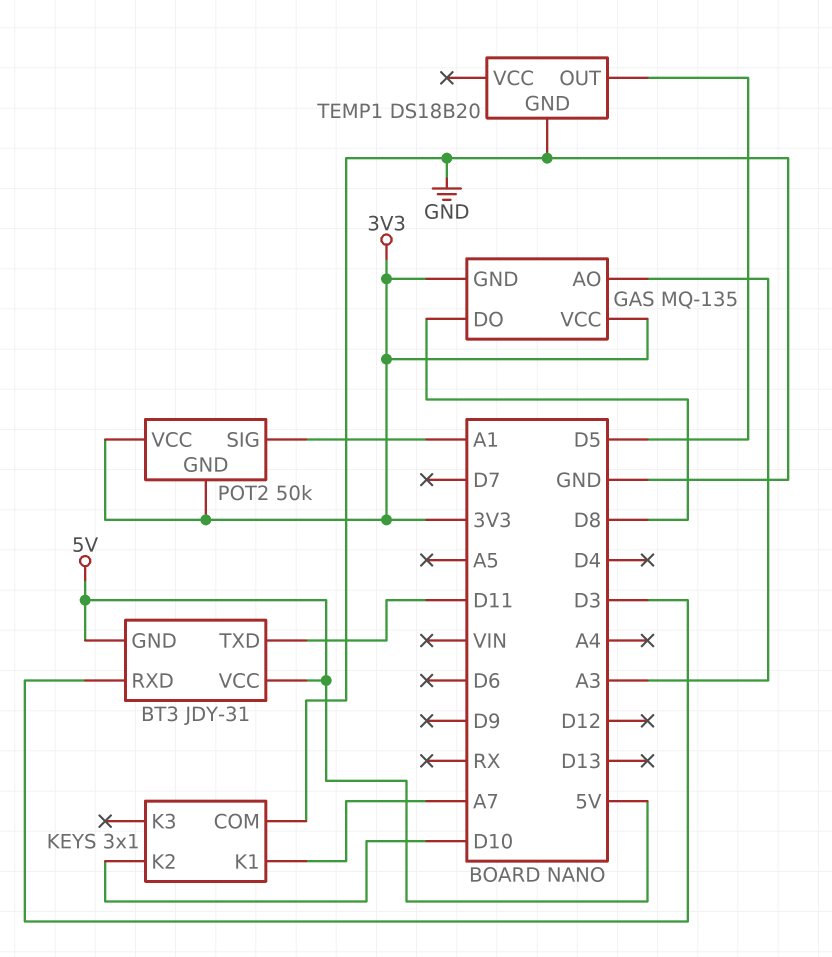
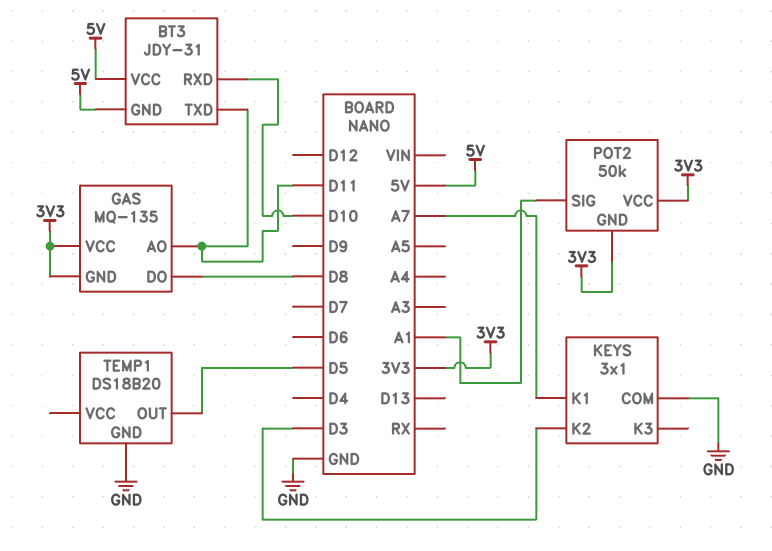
BT3 pin RXD: D3 -> D10
GAS pin AO: A3 -> D11
KEYS pin K2: D10 -> D3

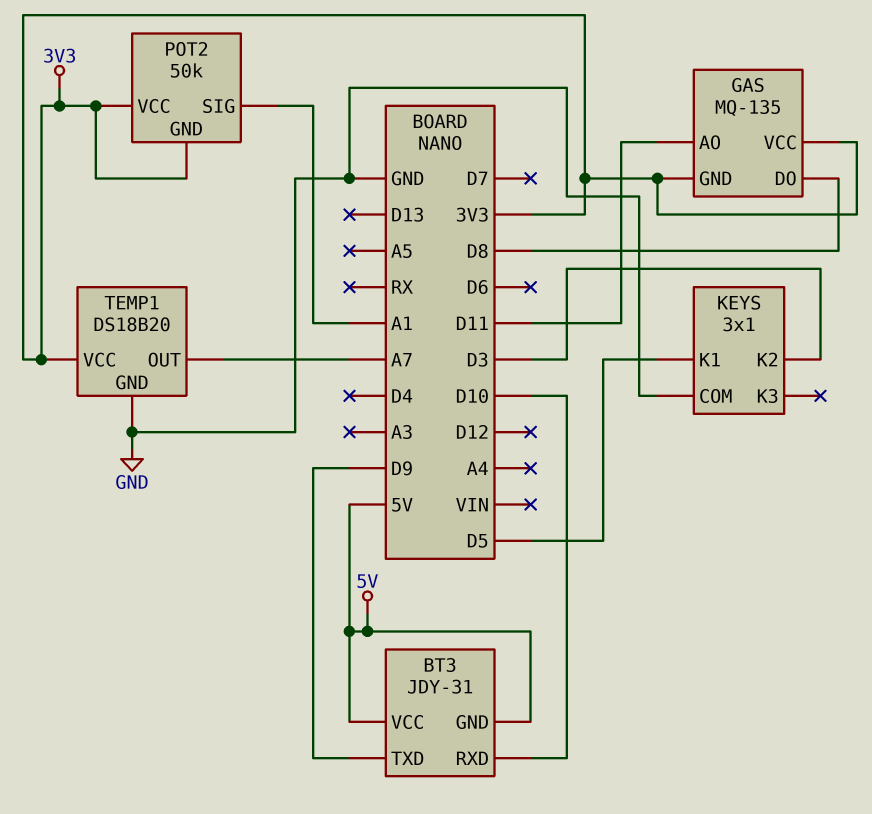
BT3 pin TXD: D11 -> D9
KEYS pin K1: A7 -> D5
TEMP1 pin OUT: D5 -> A7
TEMP1 pin VCC: none -> 3V3

